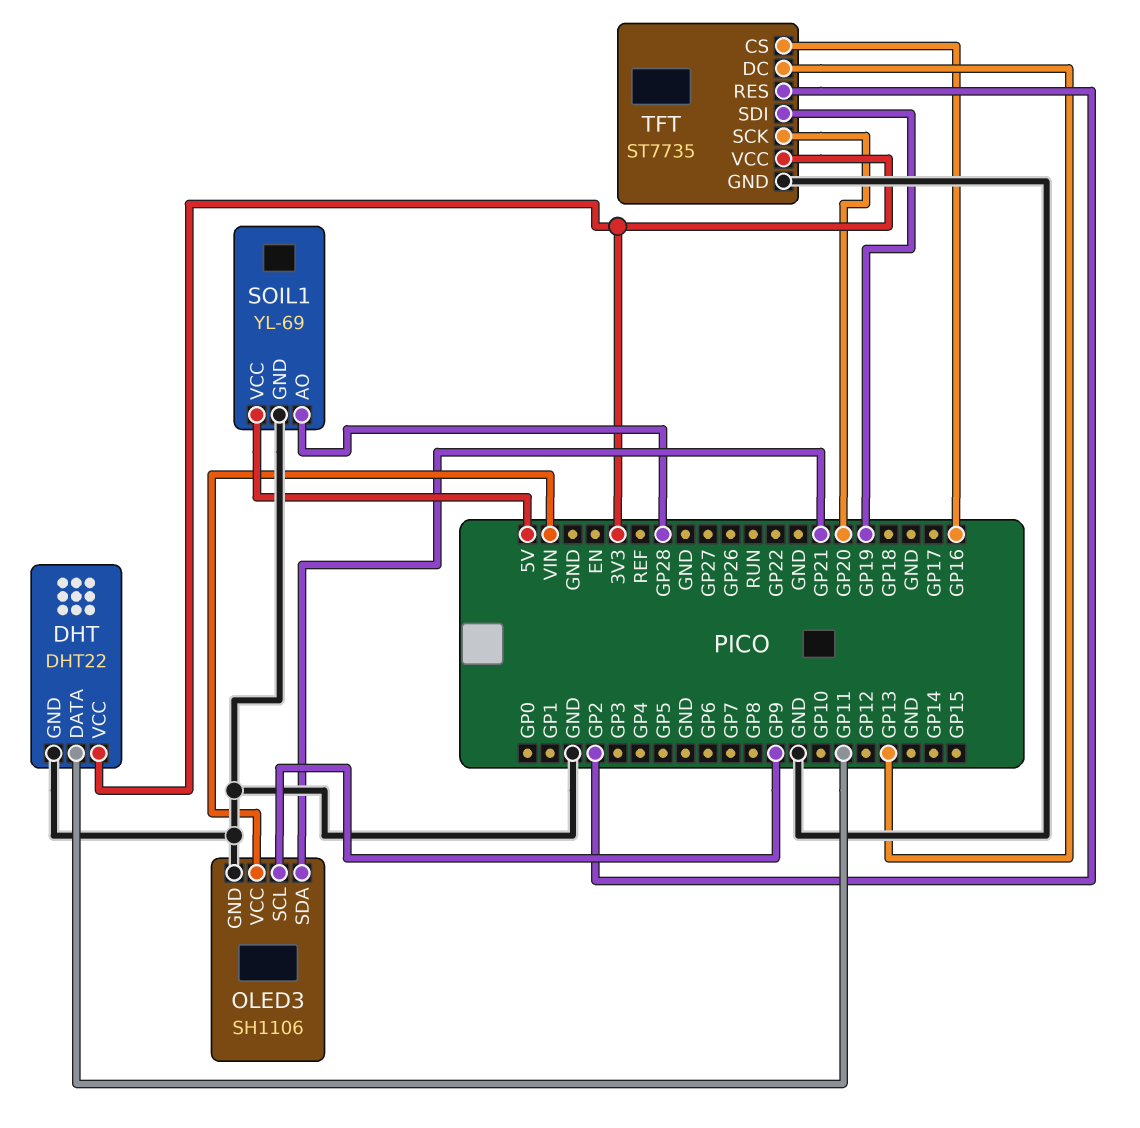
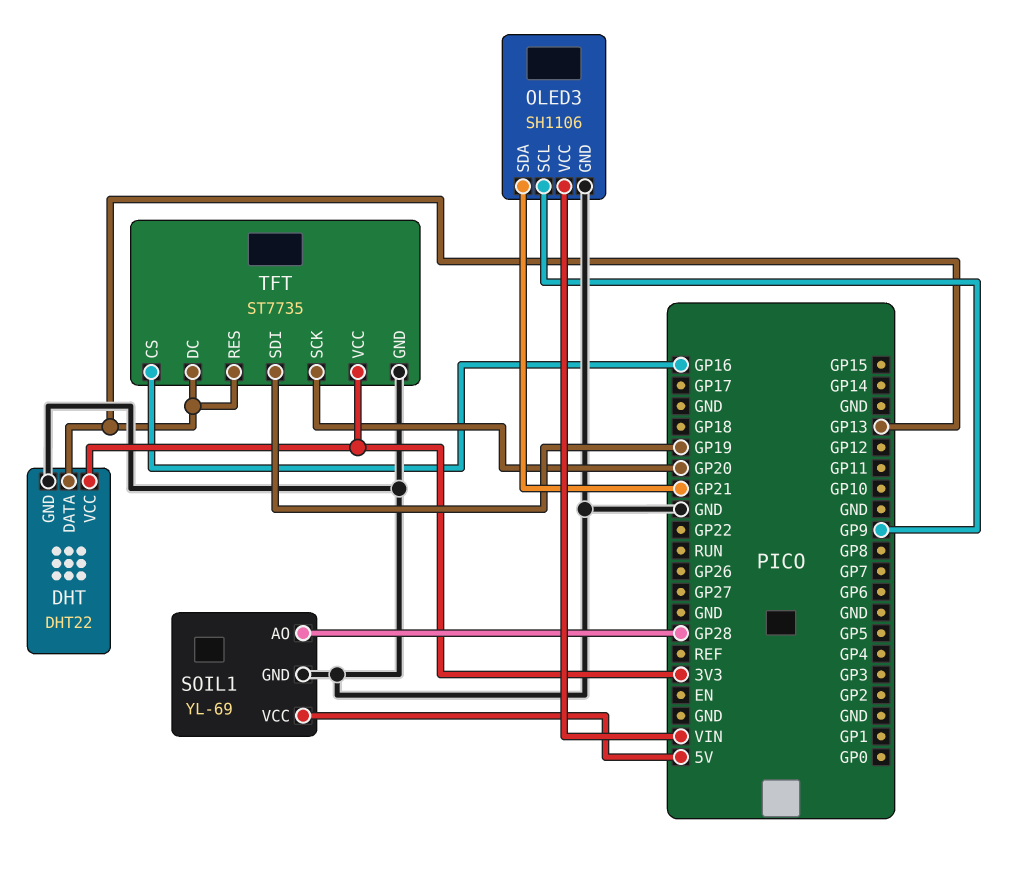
DHT pin DATA: GP11 -> GP13
TFT pin RES: GP2 -> GP13

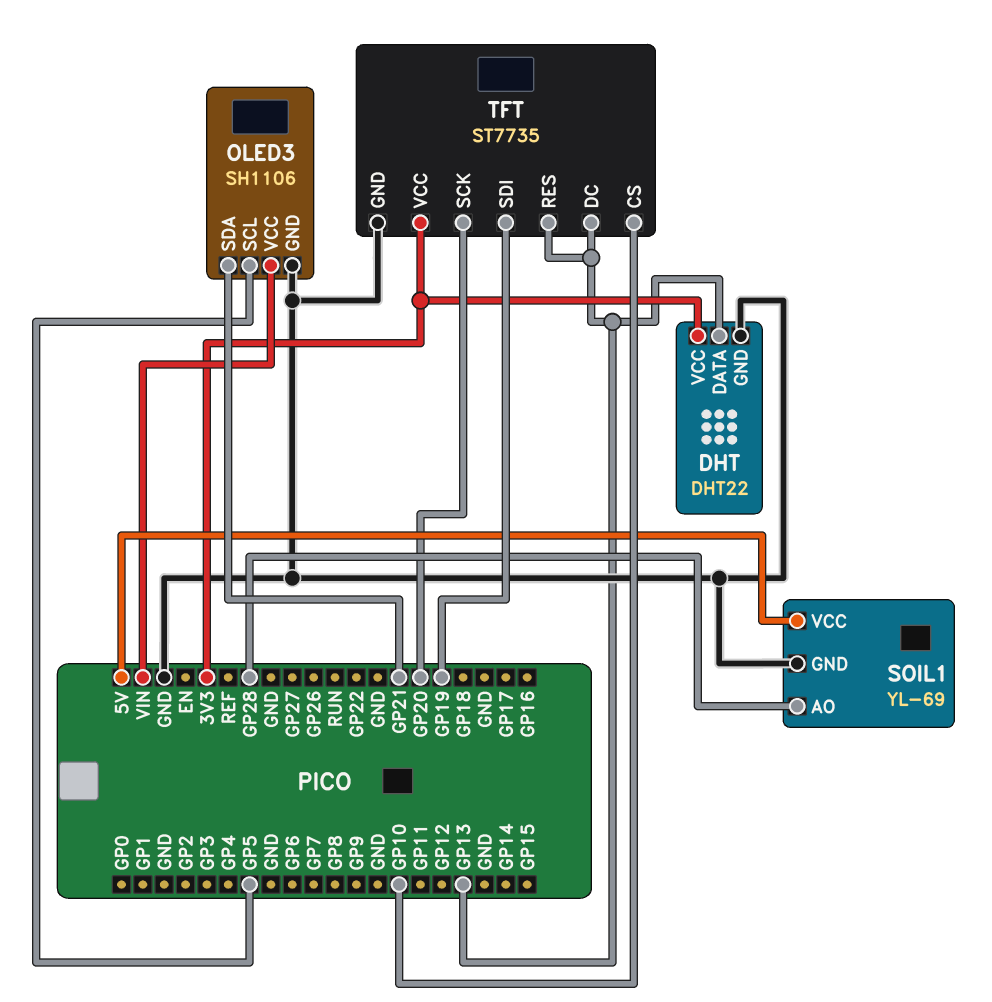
OLED3 pin SCL: GP9 -> GP5
TFT pin CS: GP16 -> GP10

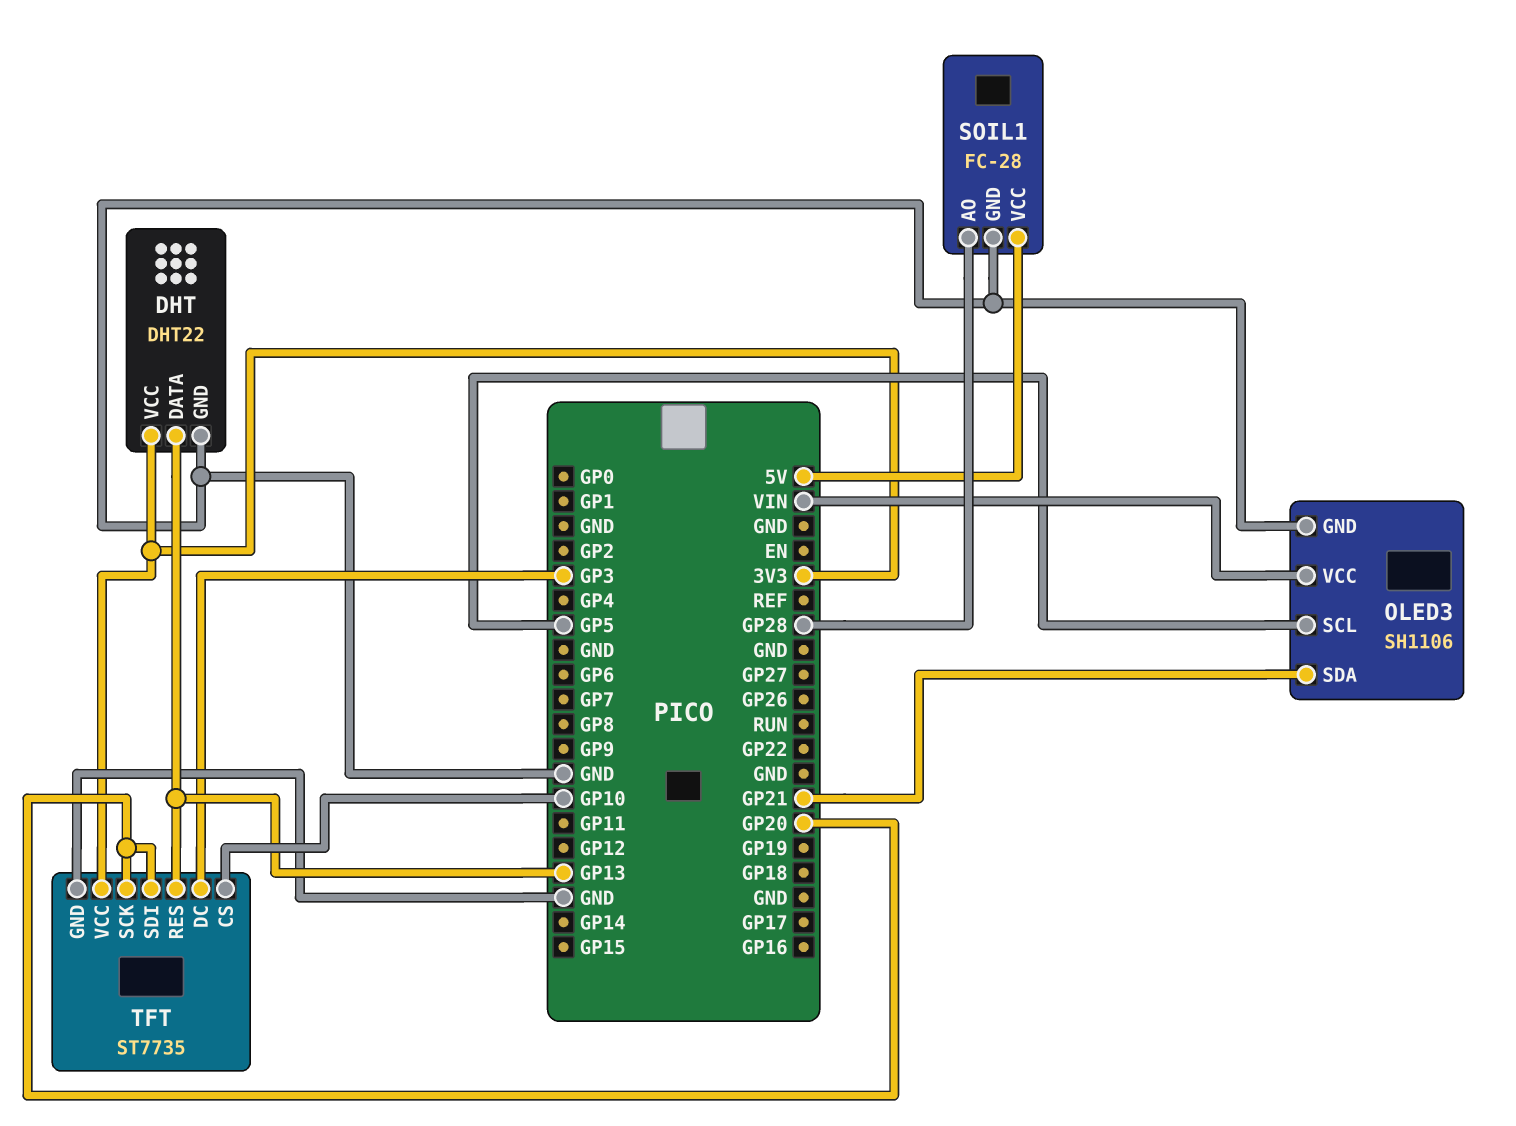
SOIL1: YL-69 -> FC-28
TFT pin DC: GP13 -> GP3
TFT pin SDI: GP19 -> GP20

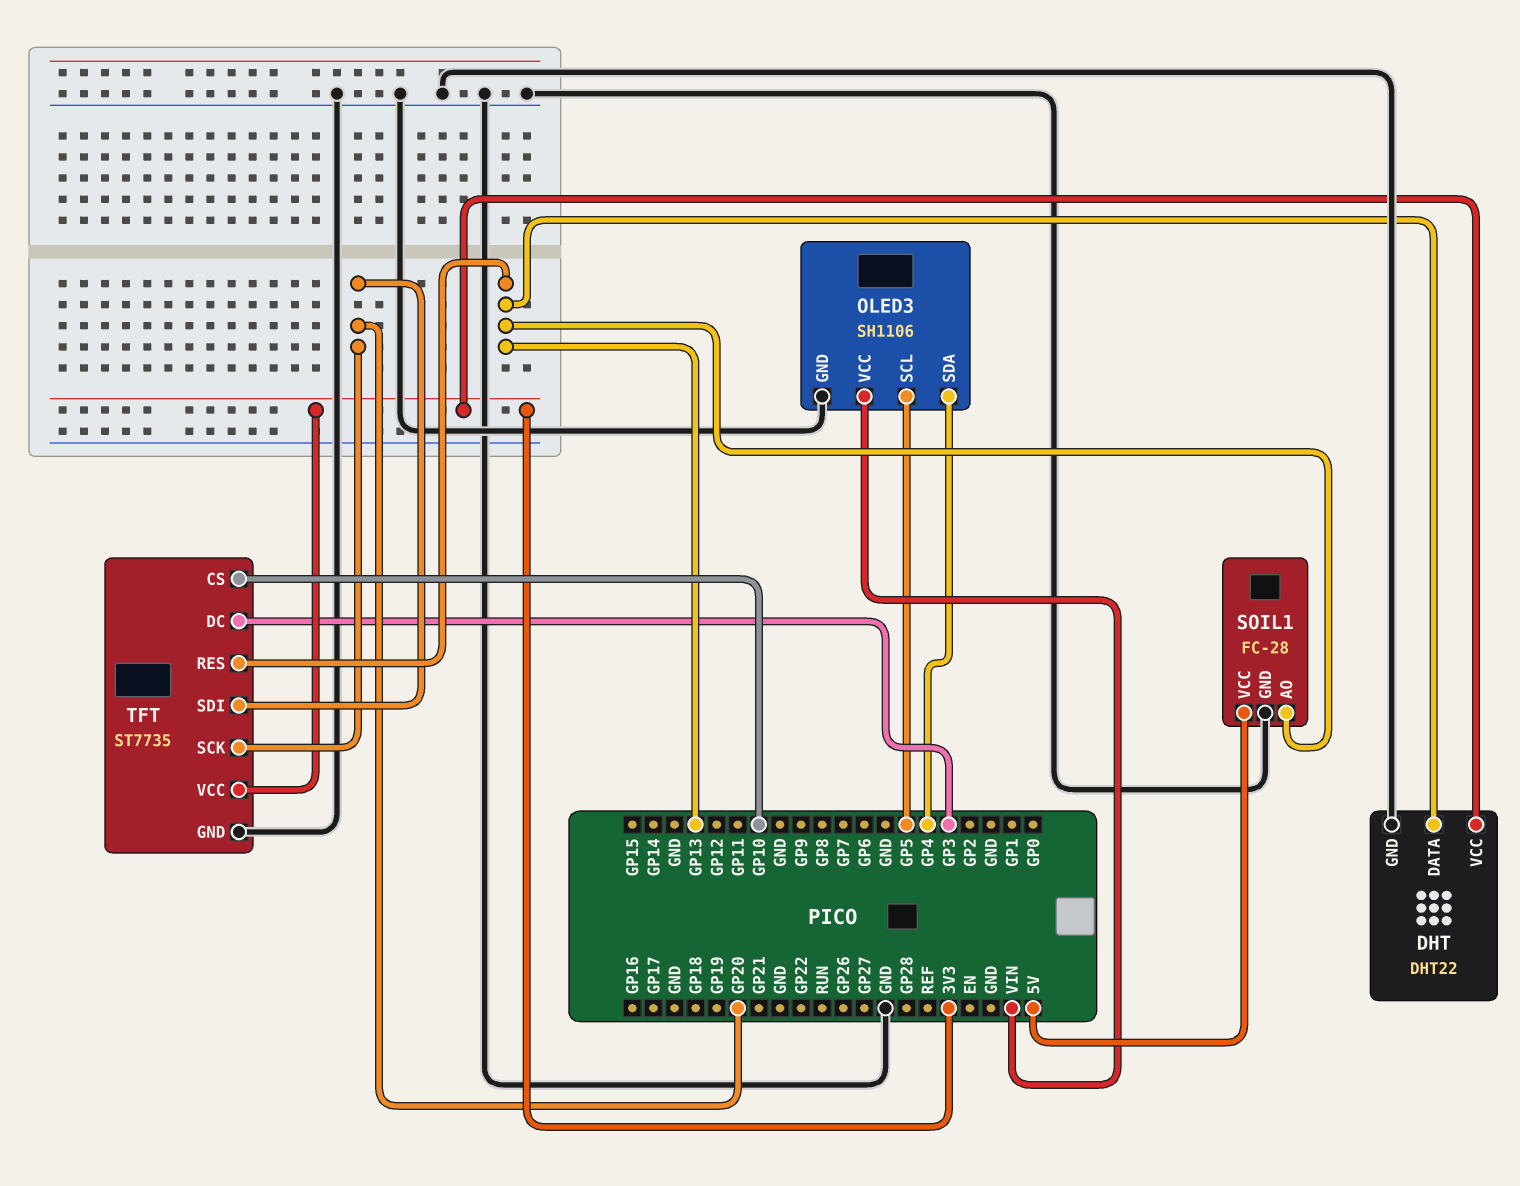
OLED3 pin SDA: GP21 -> GP4
SOIL1 pin AO: GP28 -> GP13

